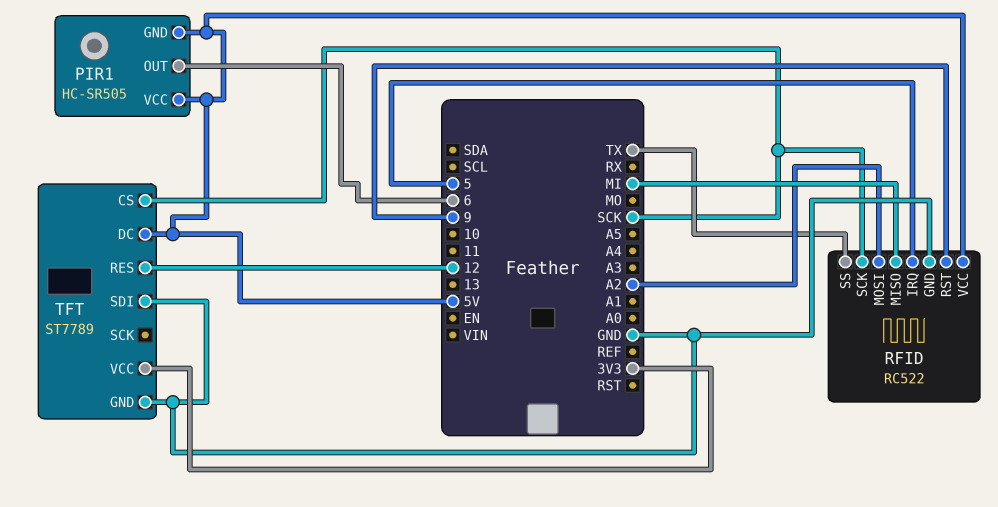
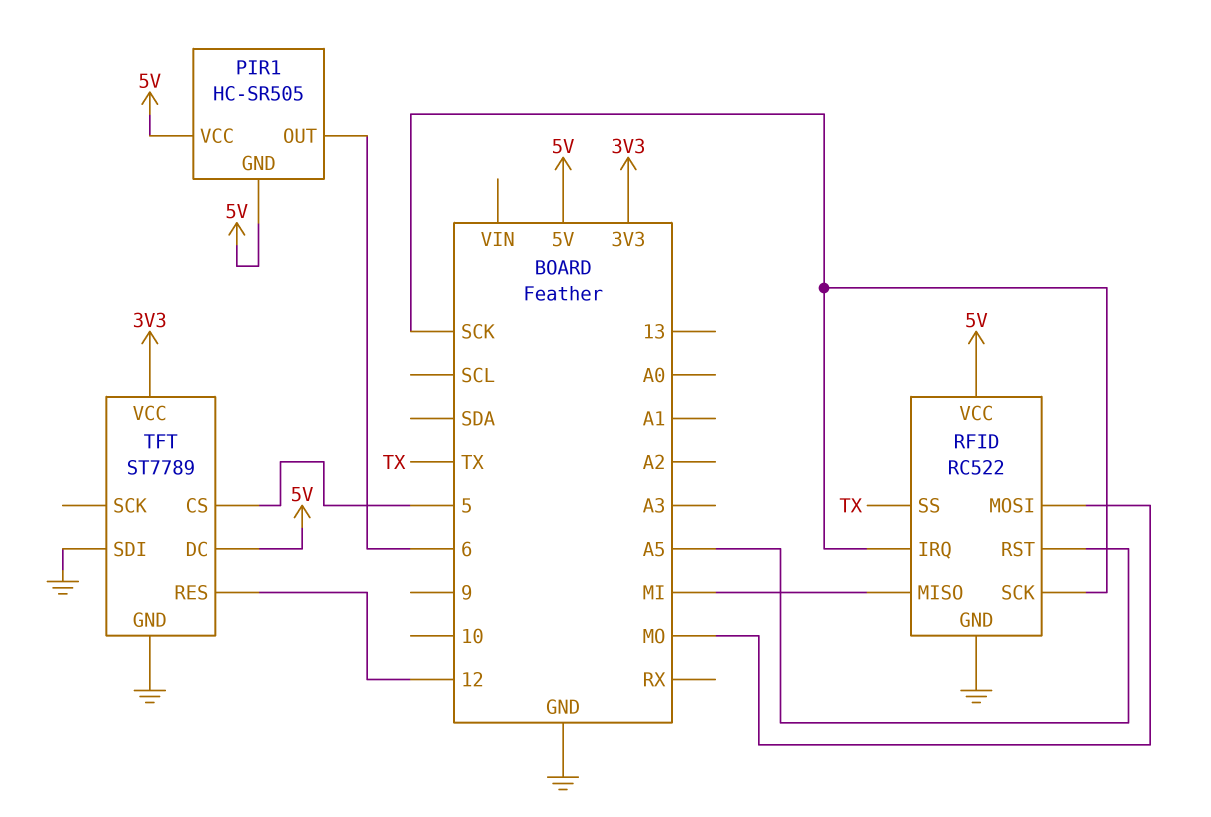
RFID pin IRQ: 5 -> SCK
RFID pin MOSI: A2 -> MO
RFID pin RST: 9 -> A5
TFT pin CS: SCK -> 5

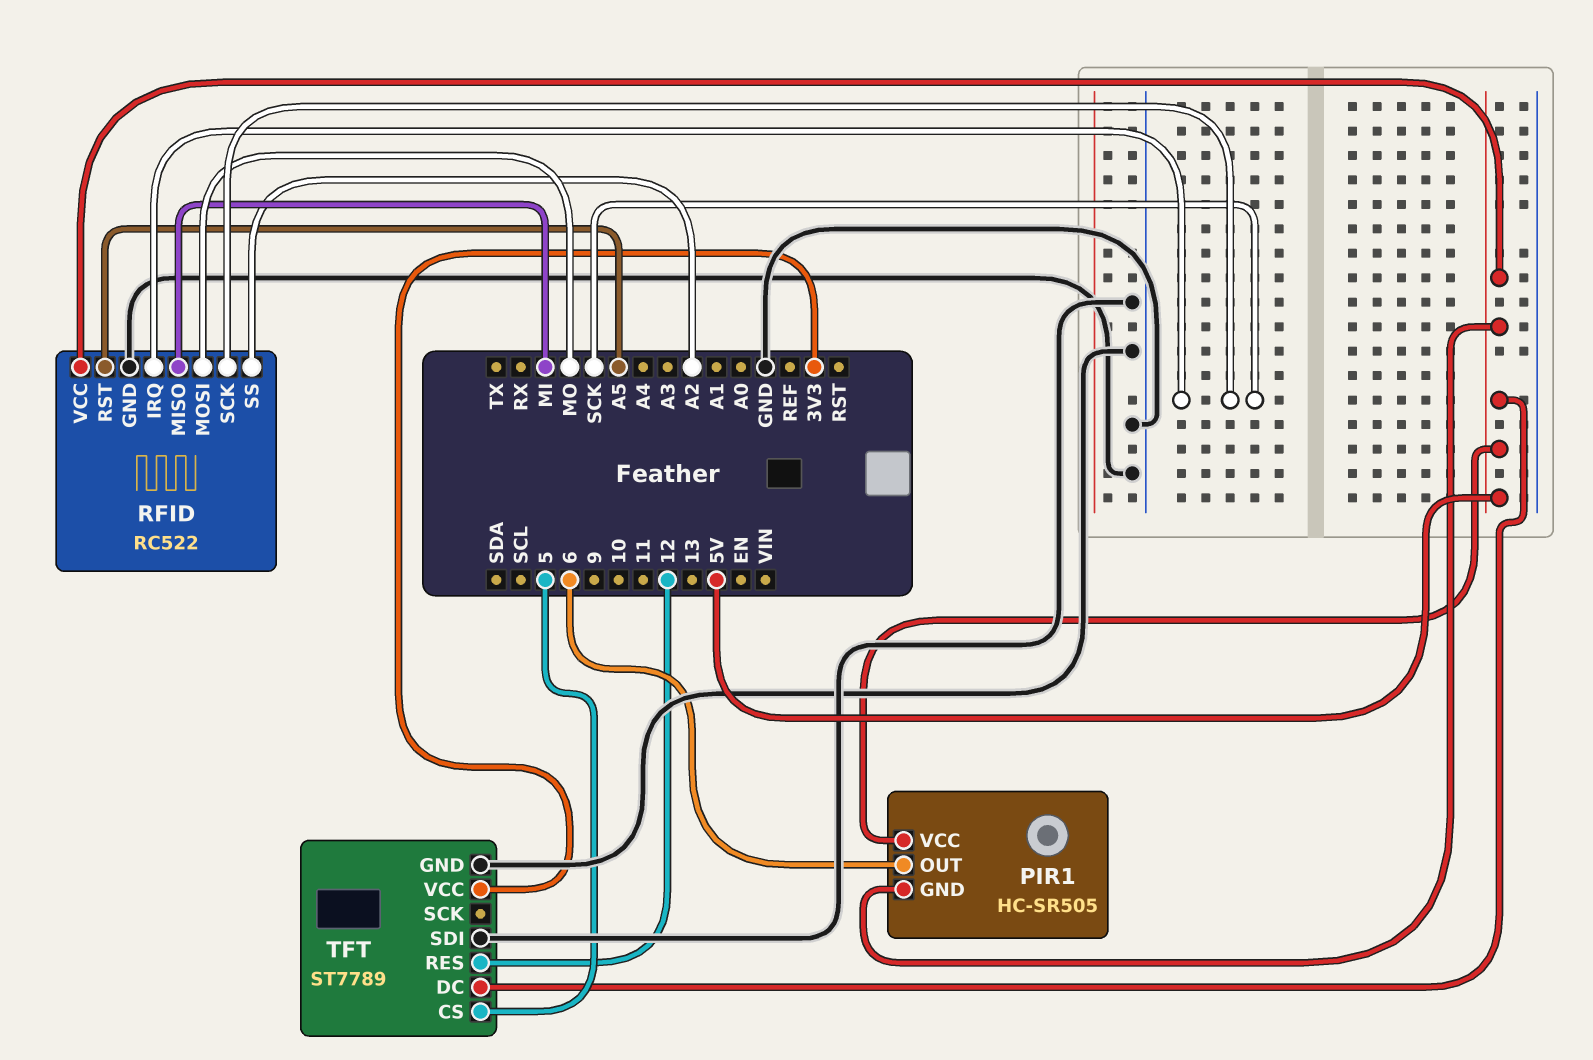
RFID pin SS: TX -> A2

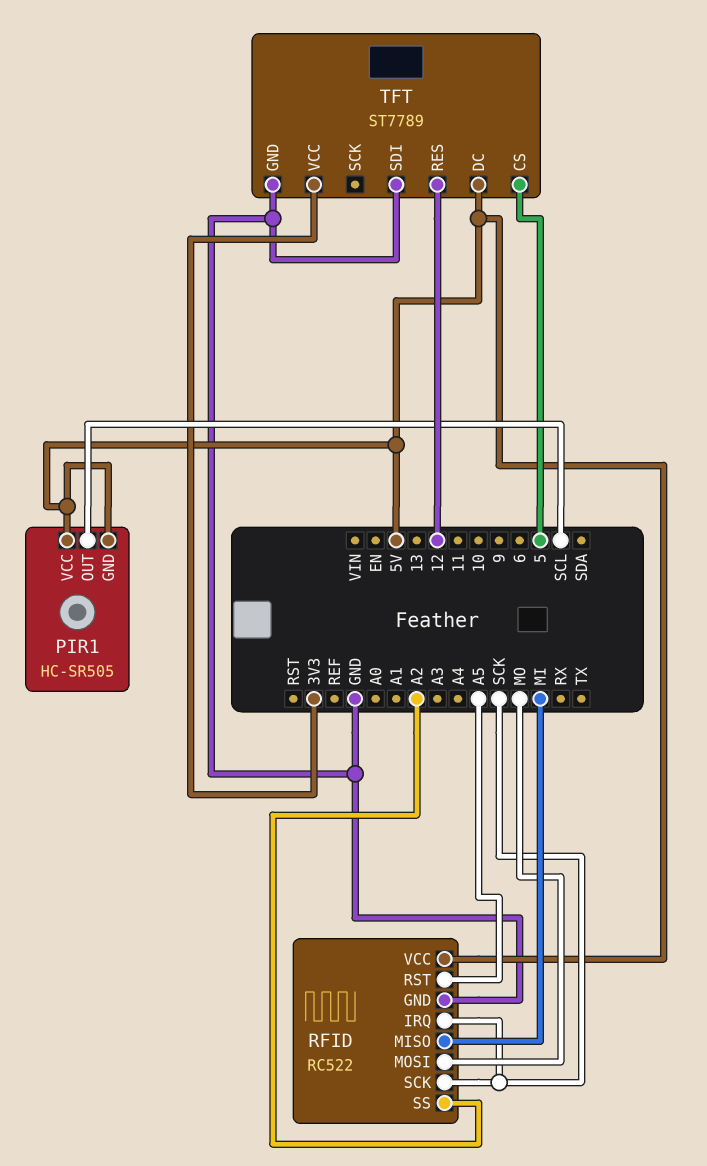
PIR1 pin OUT: 6 -> SCL

